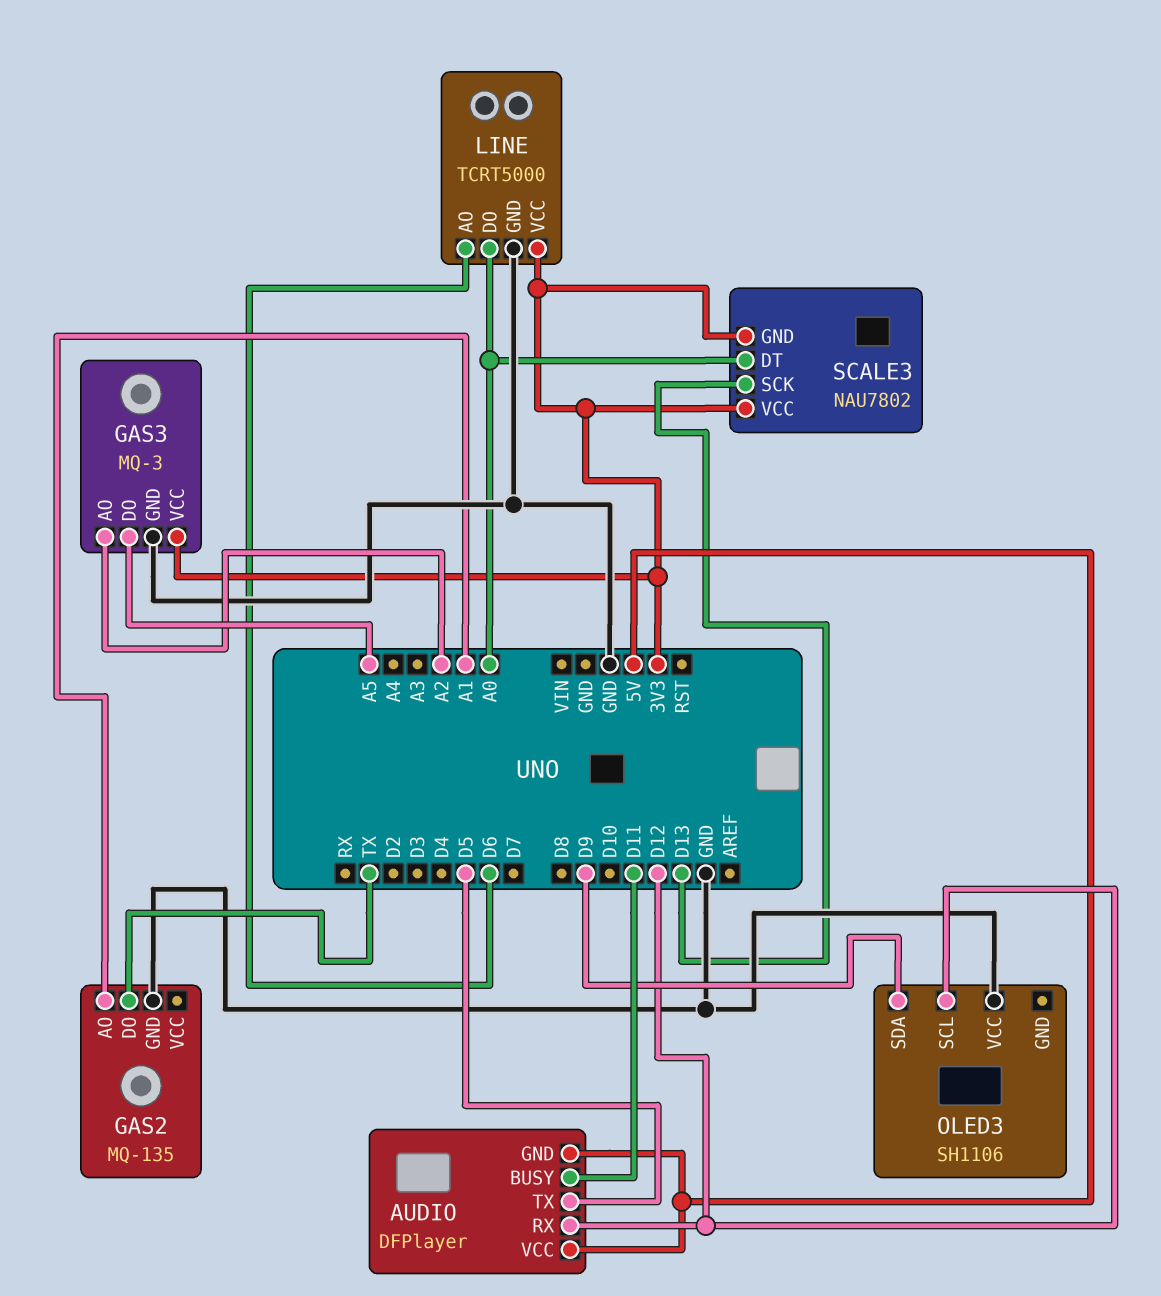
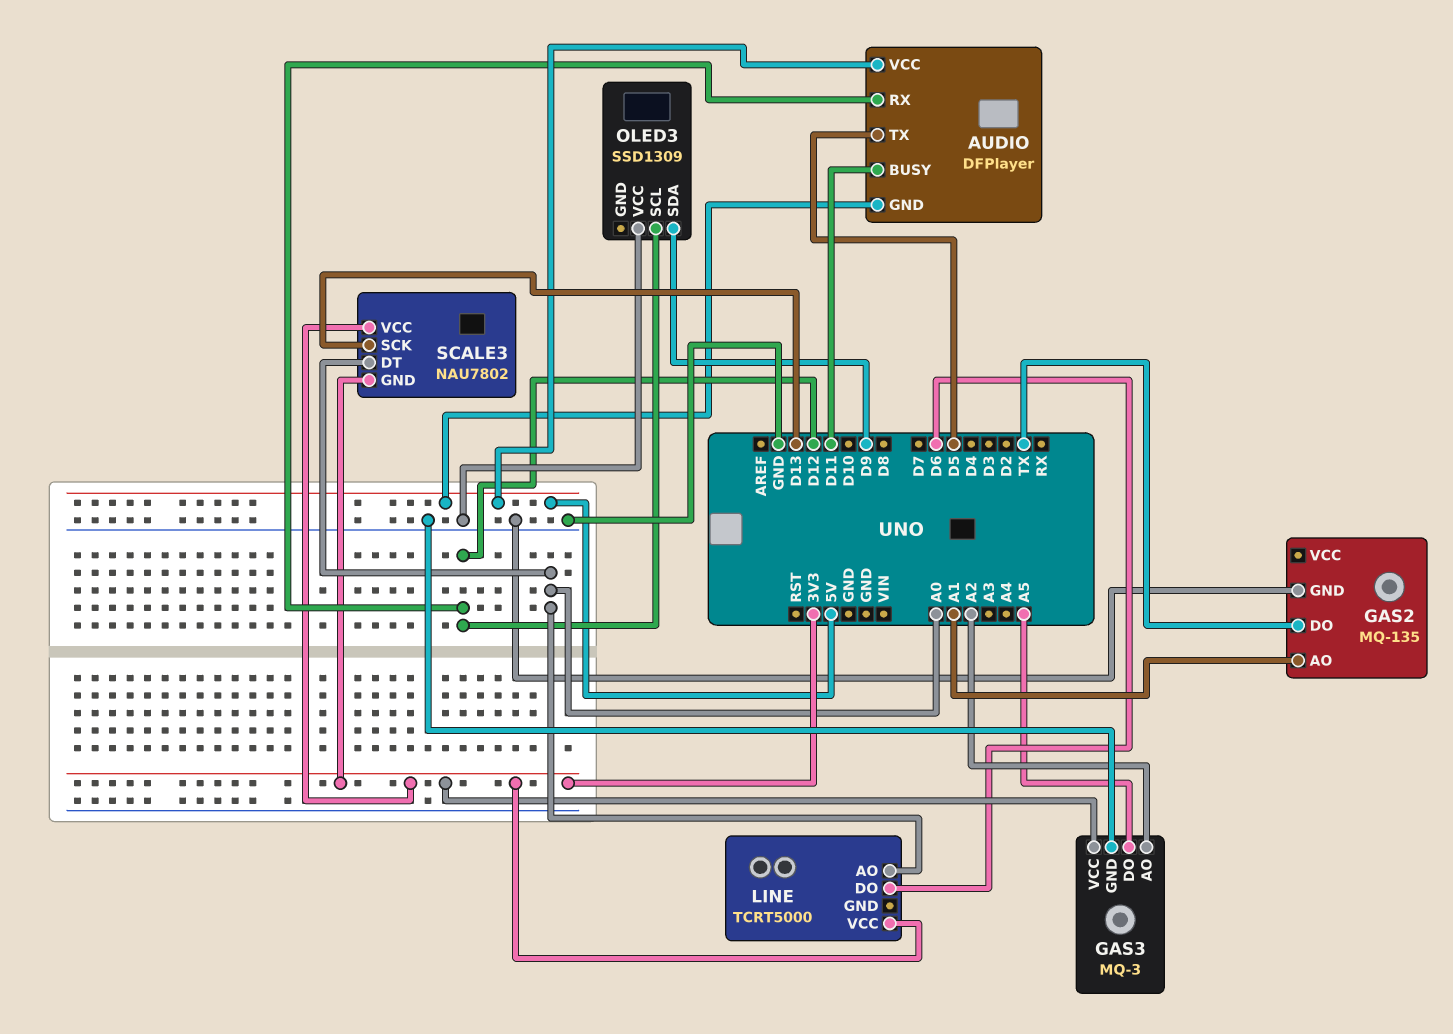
LINE pin AO: D6 -> A0
LINE pin DO: A0 -> D6
LINE pin GND: GND -> none
OLED3: SH1106 -> SSD1309

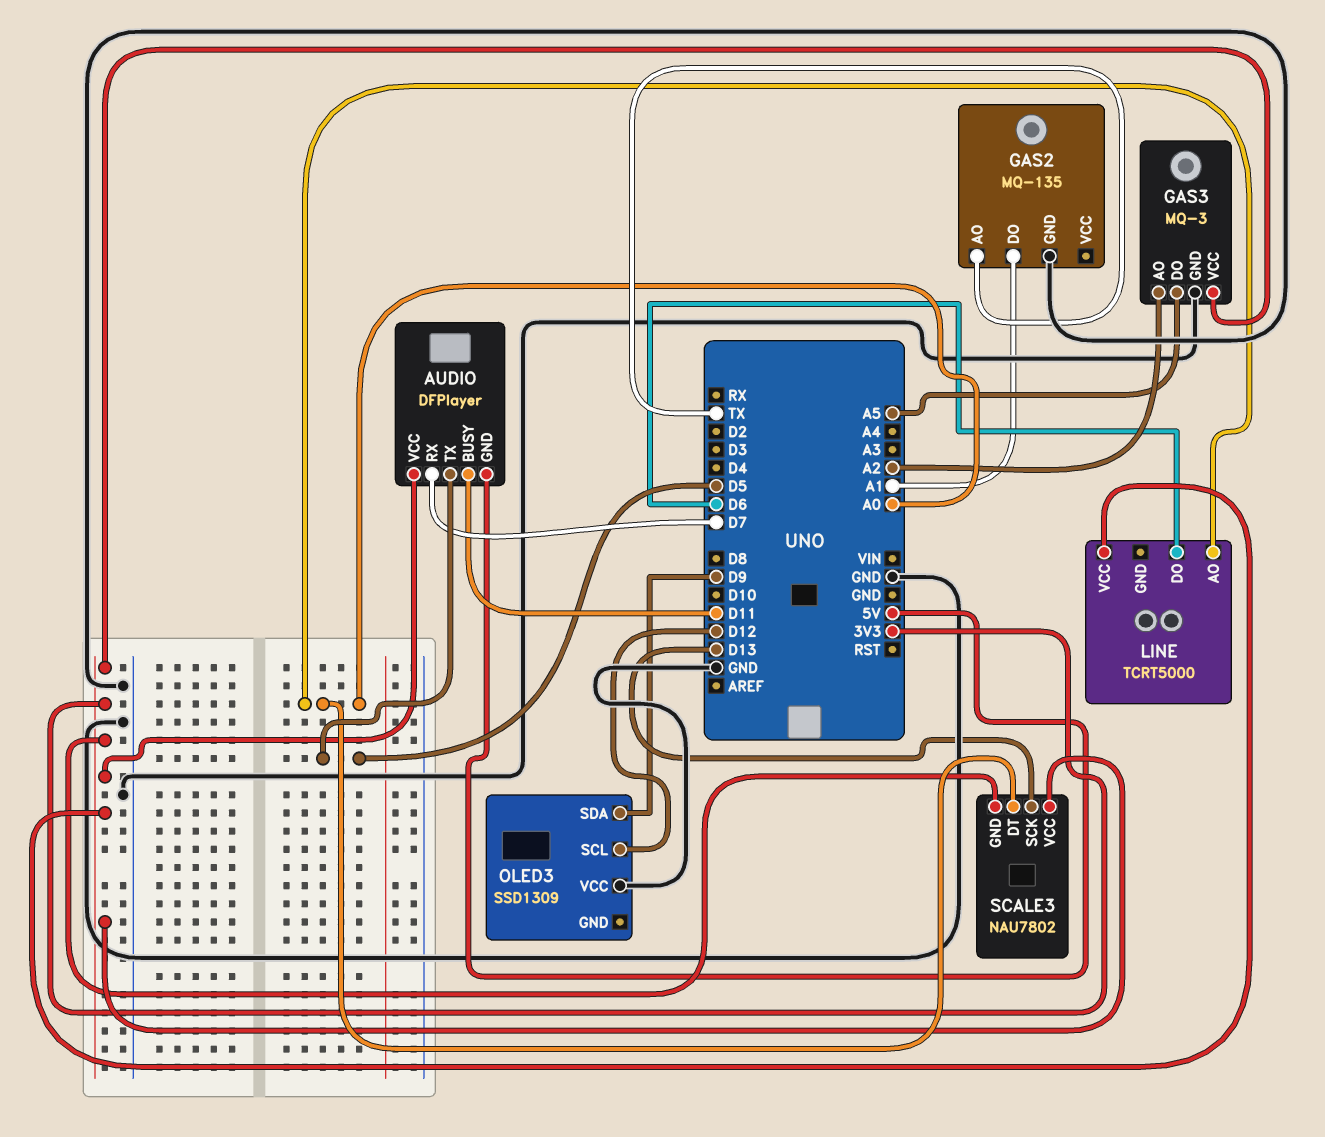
AUDIO pin RX: D12 -> D7
AUDIO pin VCC: 5V -> 3V3
GAS2 pin AO: A1 -> TX
GAS2 pin DO: TX -> A1

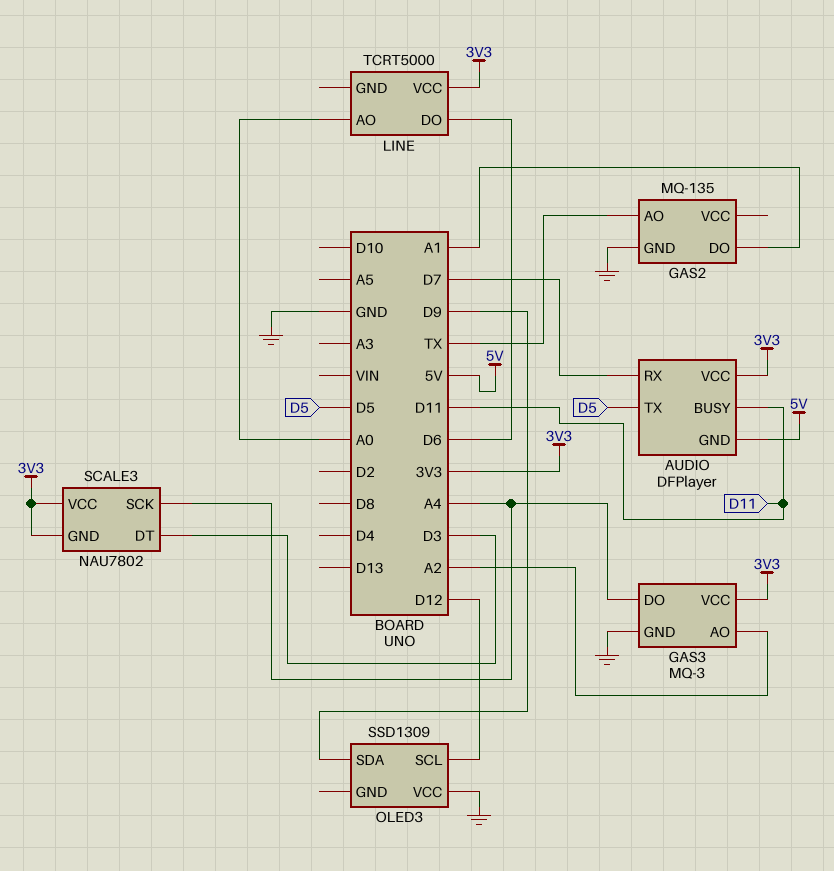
GAS3 pin DO: A5 -> A4
SCALE3 pin DT: A0 -> D3
SCALE3 pin SCK: D13 -> A4

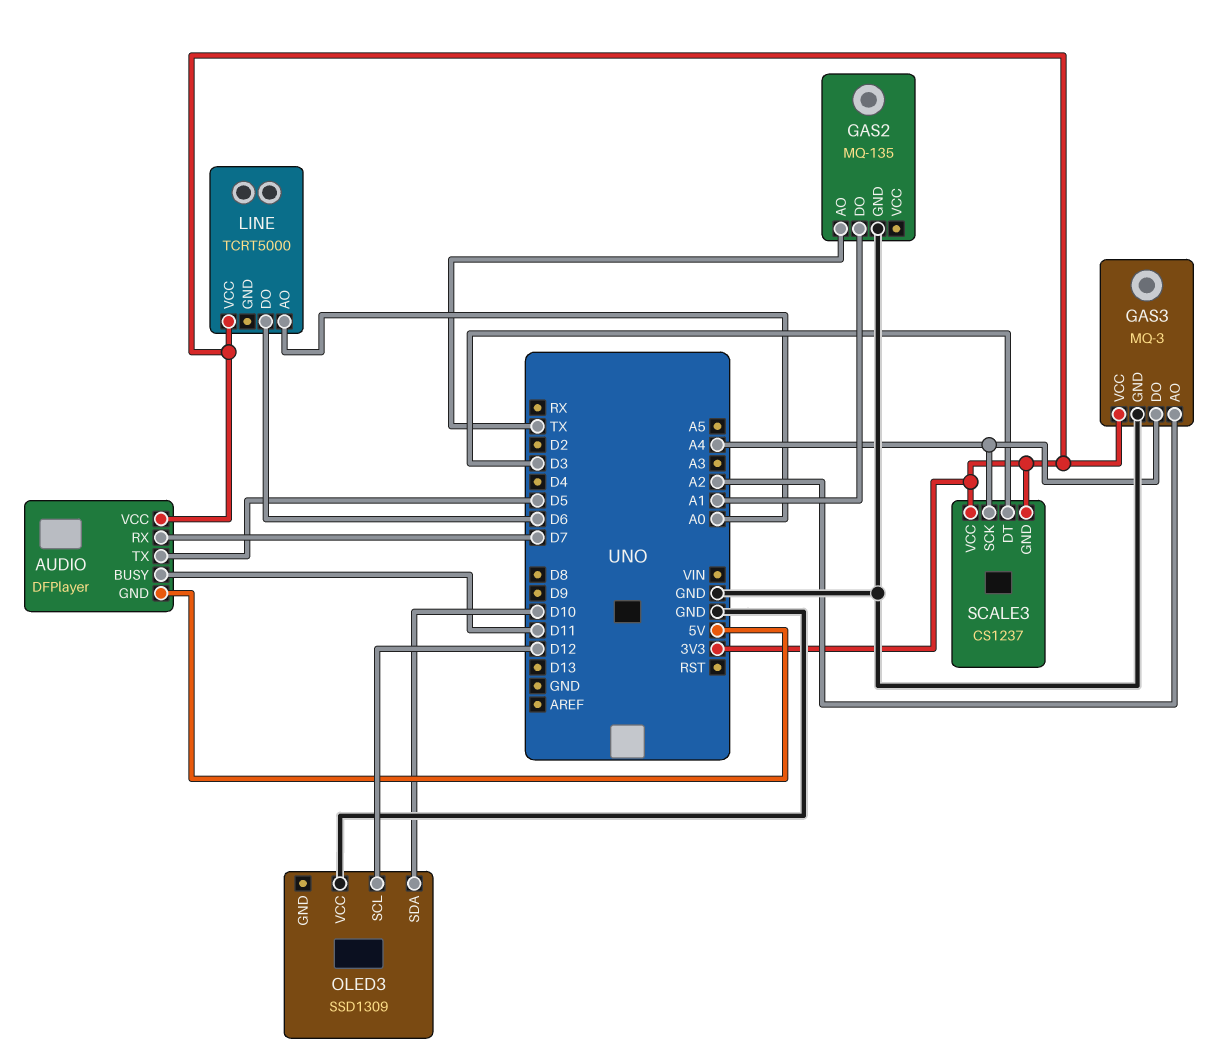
OLED3 pin SDA: D9 -> D10
SCALE3: NAU7802 -> CS1237

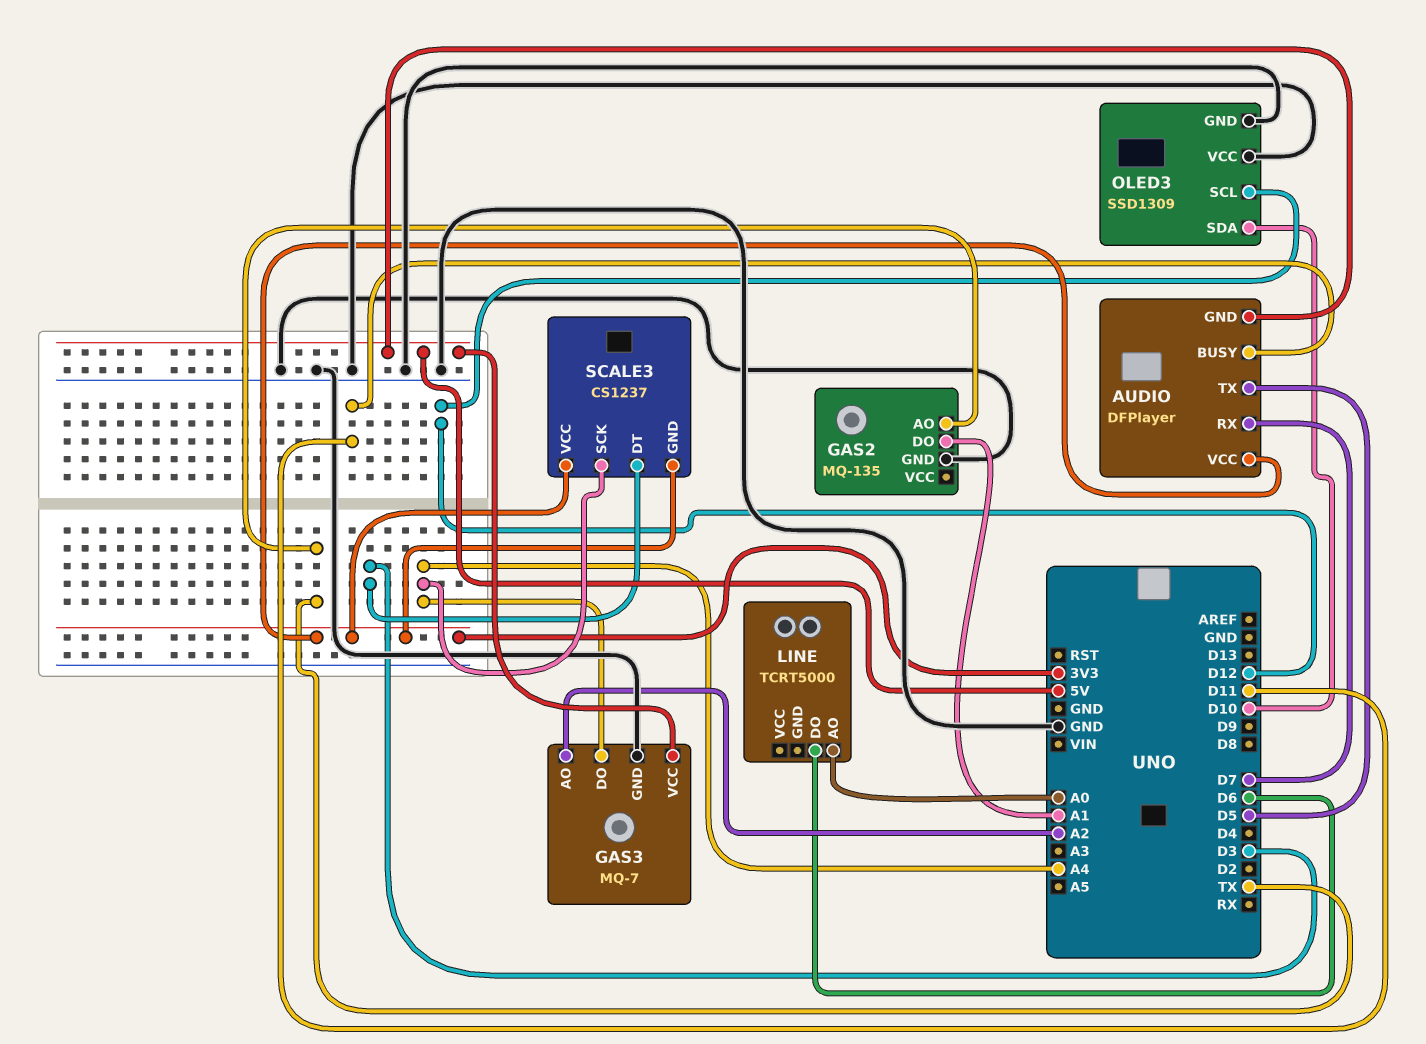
GAS3: MQ-3 -> MQ-7
GAS3 pin VCC: 3V3 -> 5V
LINE pin VCC: 3V3 -> none
OLED3 pin GND: none -> GND

